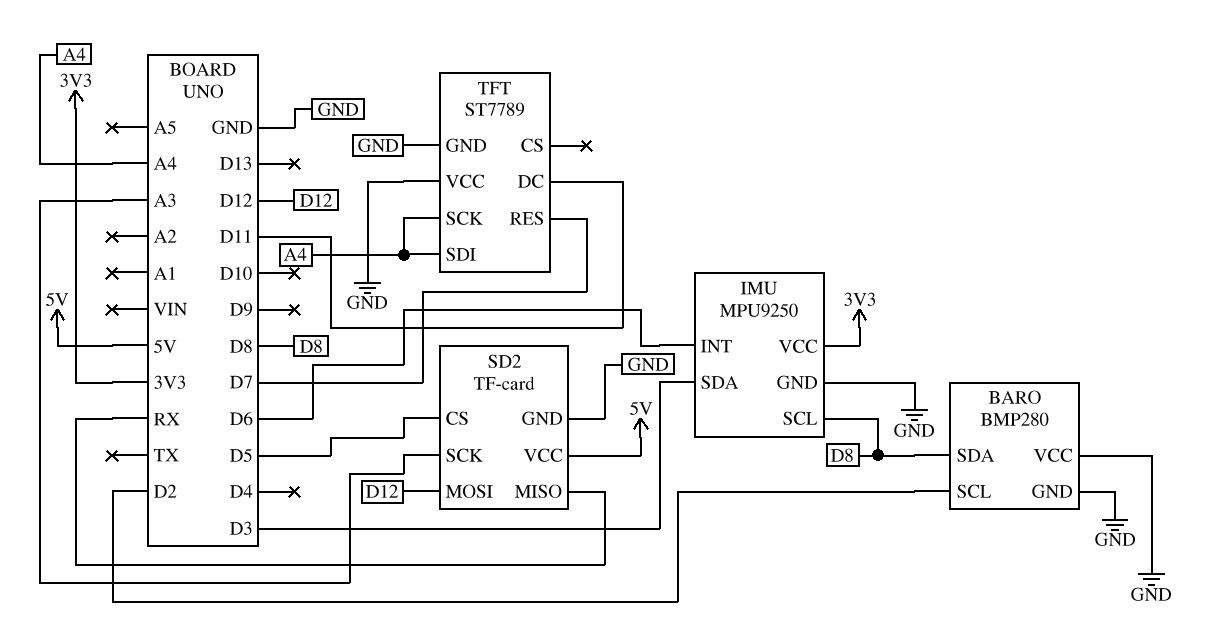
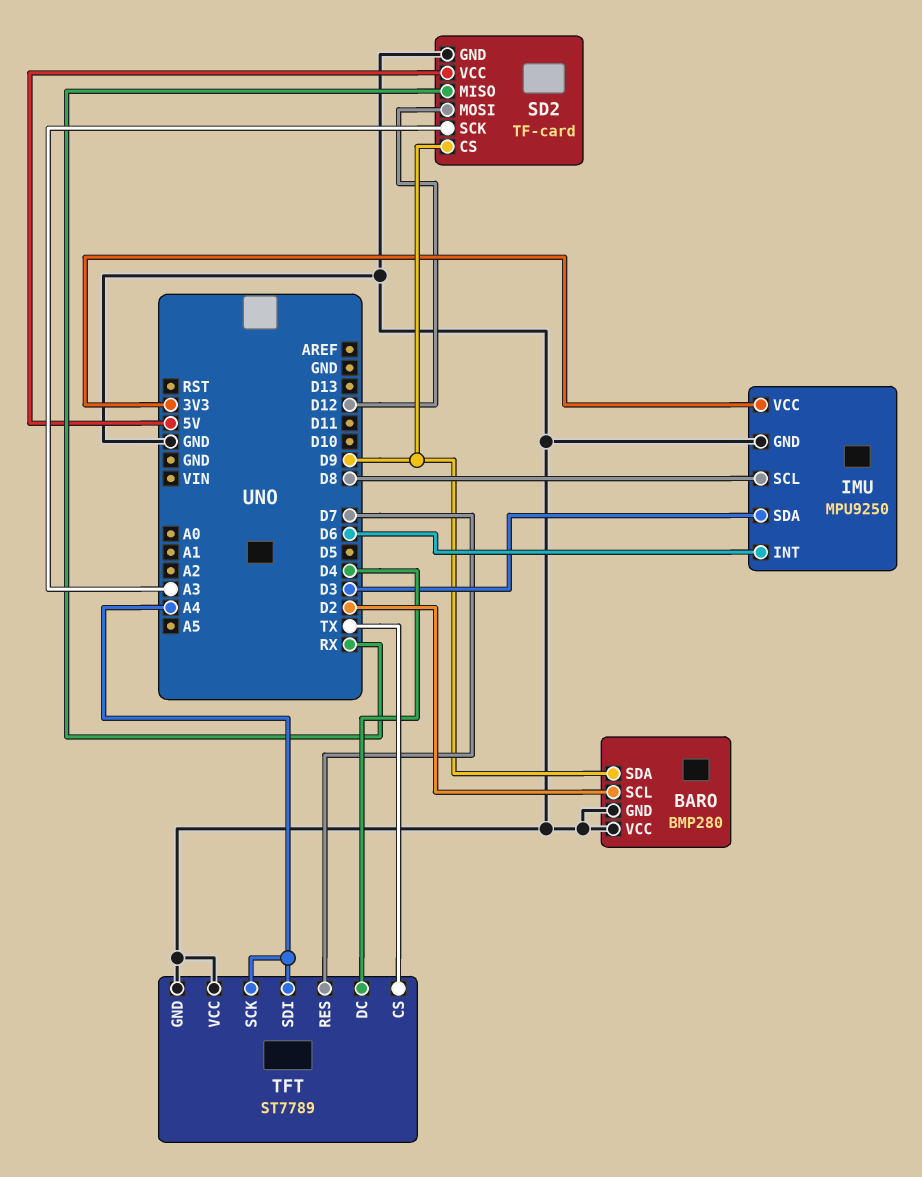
BARO pin SDA: D8 -> D9
SD2 pin CS: D5 -> D9
TFT pin CS: none -> TX
TFT pin DC: D11 -> D4

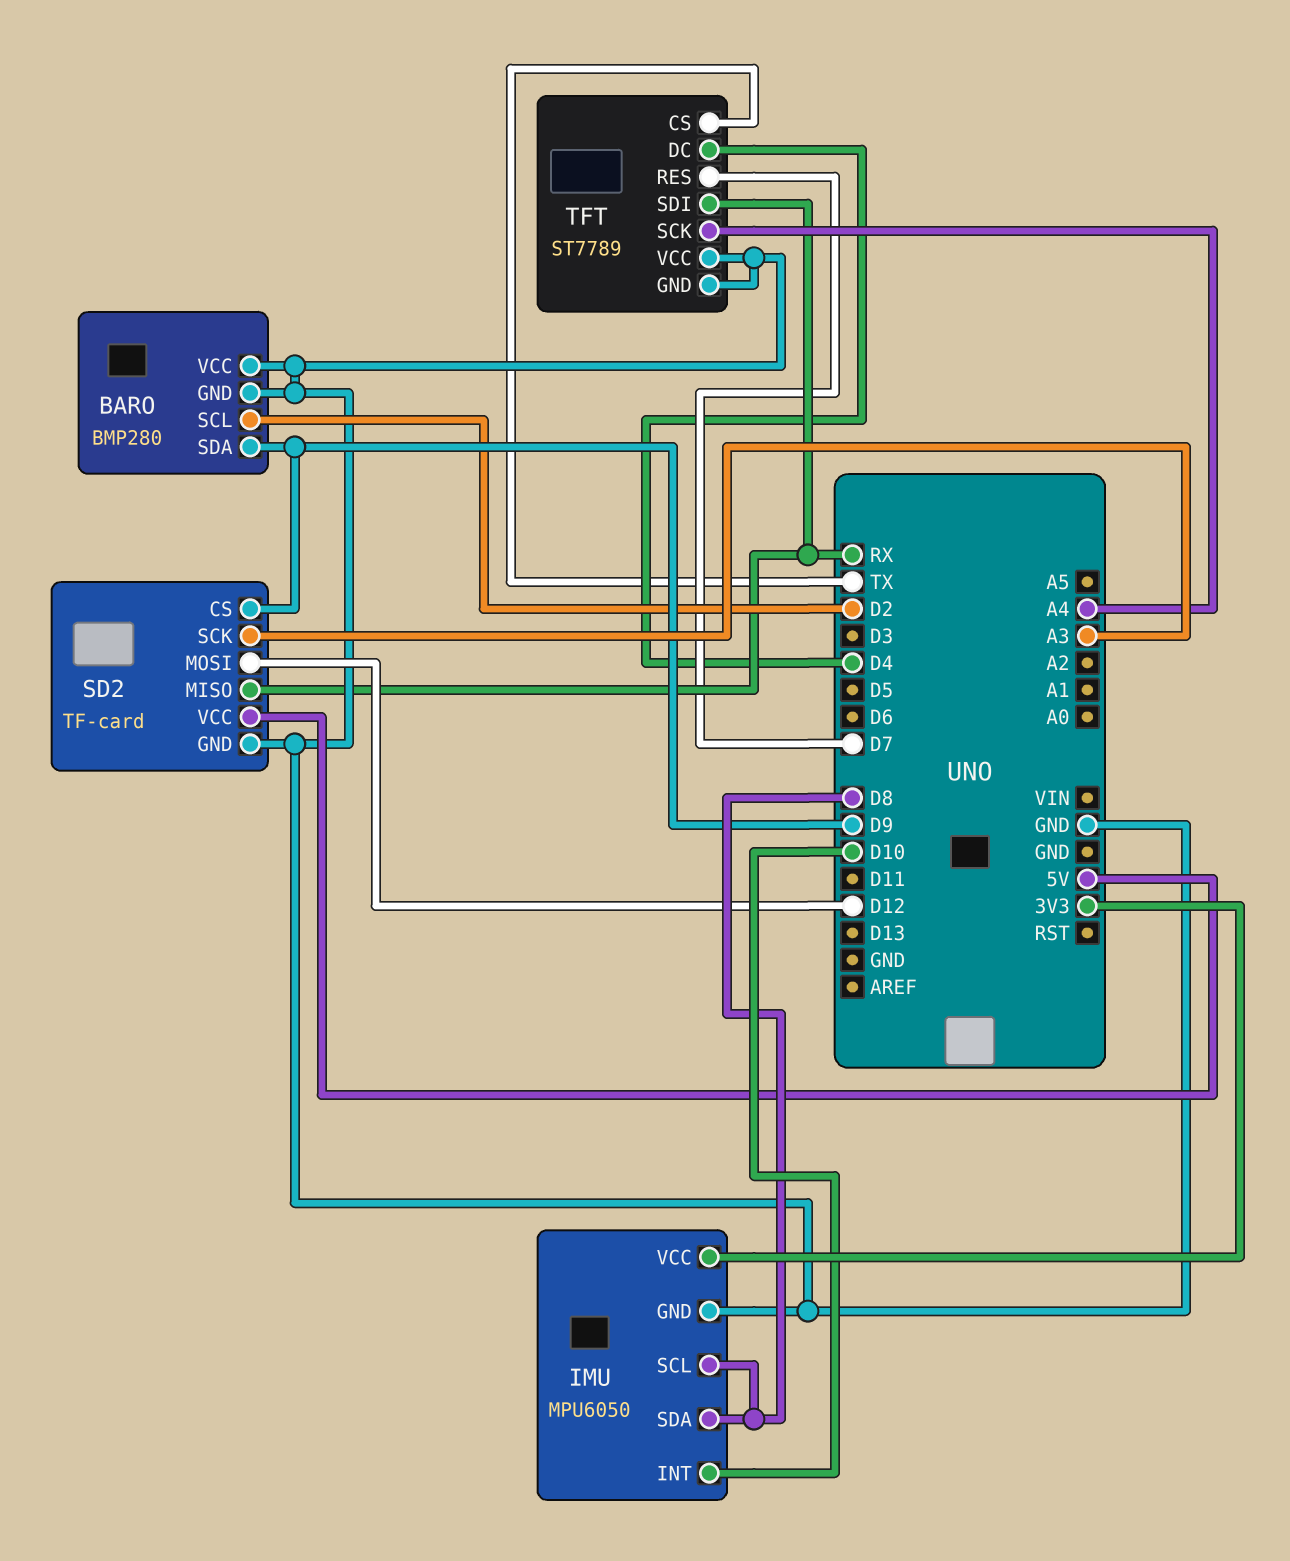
IMU: MPU9250 -> MPU6050
IMU pin INT: D6 -> D10
IMU pin SDA: D3 -> D8
TFT pin SDI: A4 -> RX

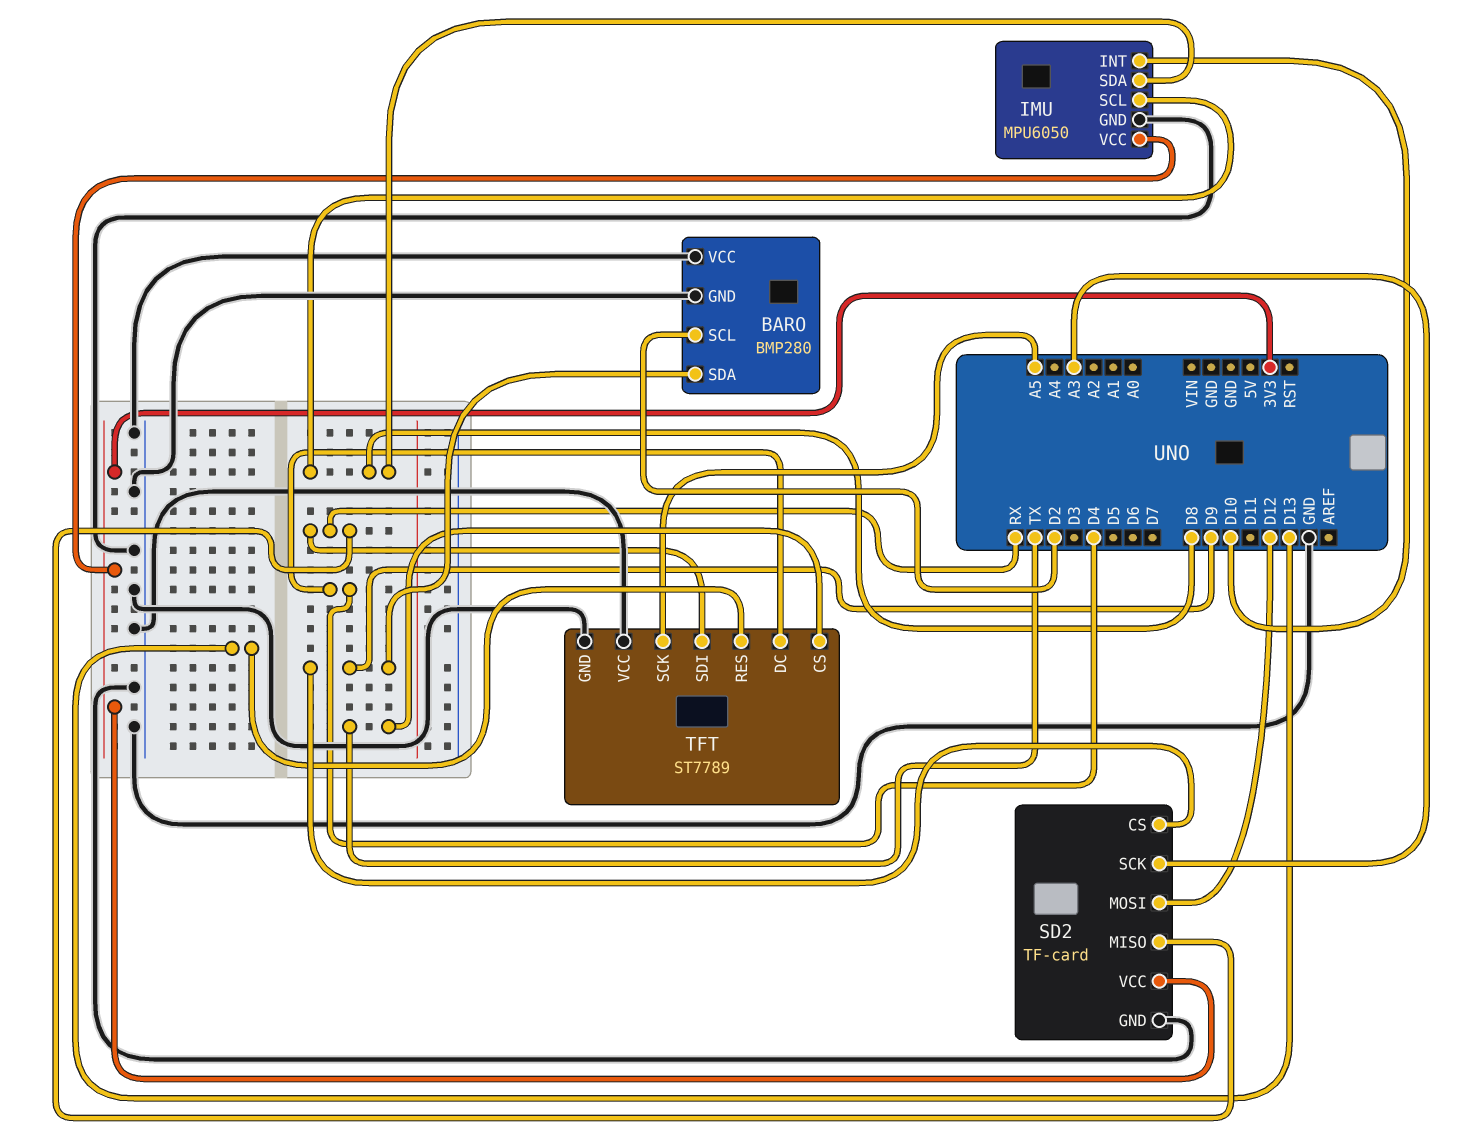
SD2 pin VCC: 5V -> 3V3
TFT pin RES: D7 -> D13
TFT pin SCK: A4 -> A5

